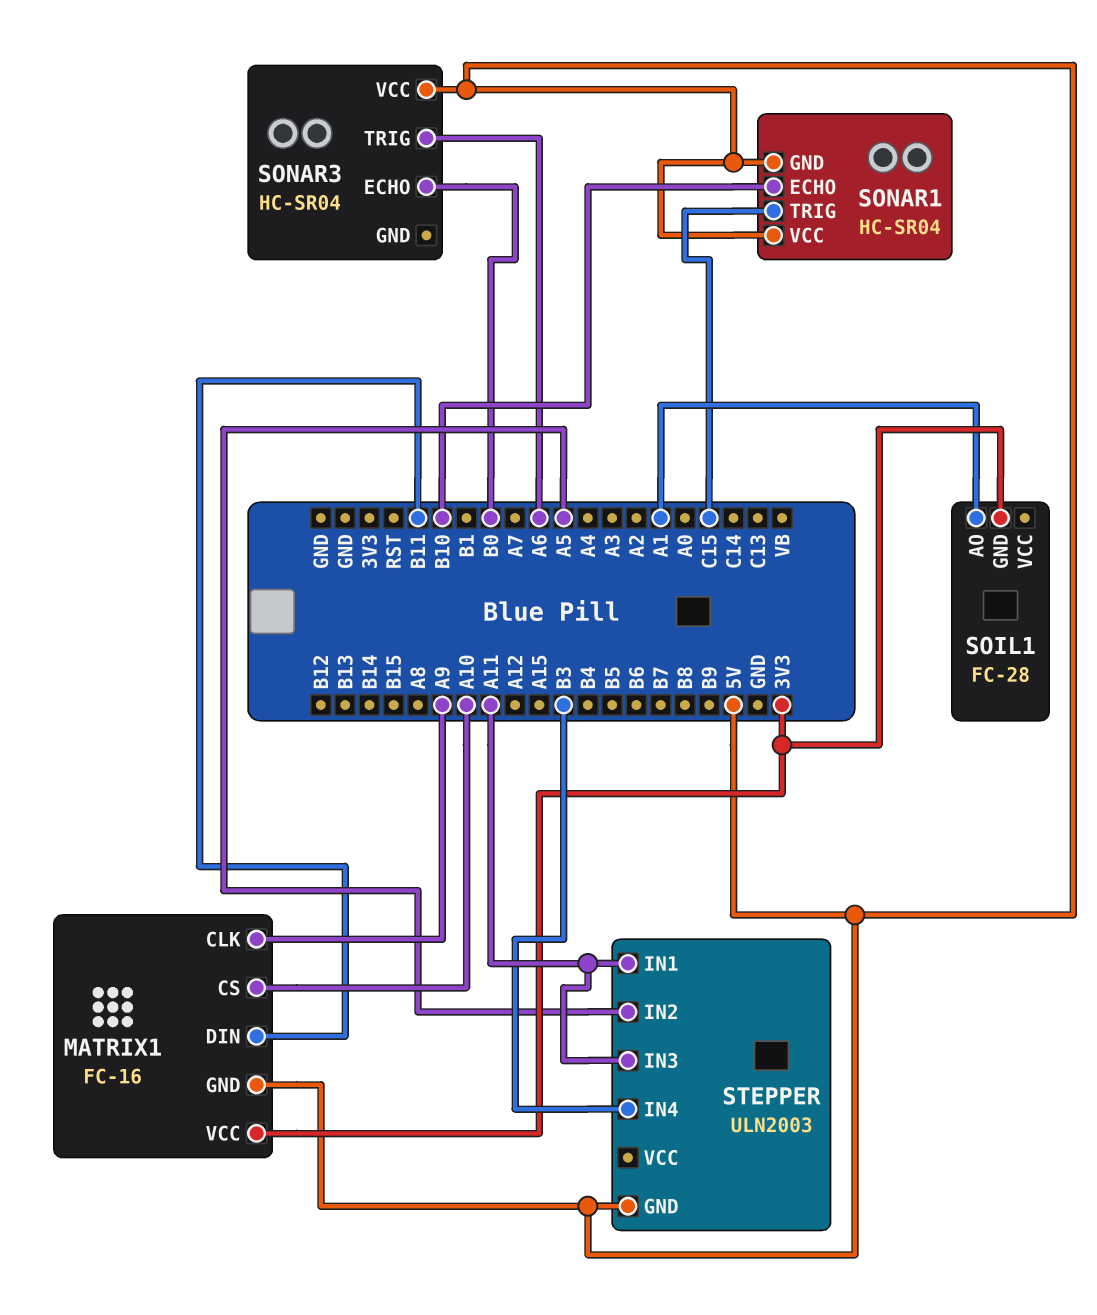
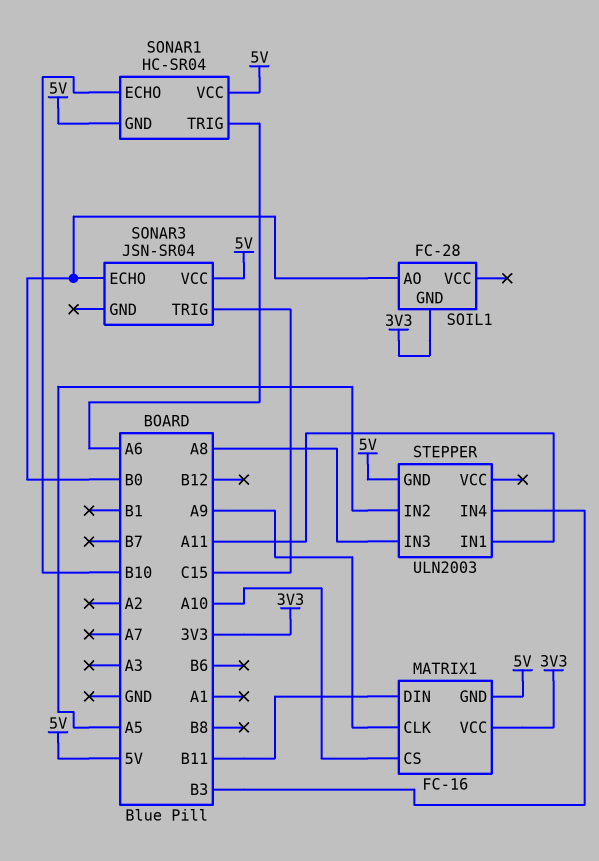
SOIL1 pin AO: A1 -> B0
SONAR1 pin TRIG: C15 -> A6
SONAR3: HC-SR04 -> JSN-SR04
SONAR3 pin TRIG: A6 -> C15
STEPPER pin IN3: A11 -> A8

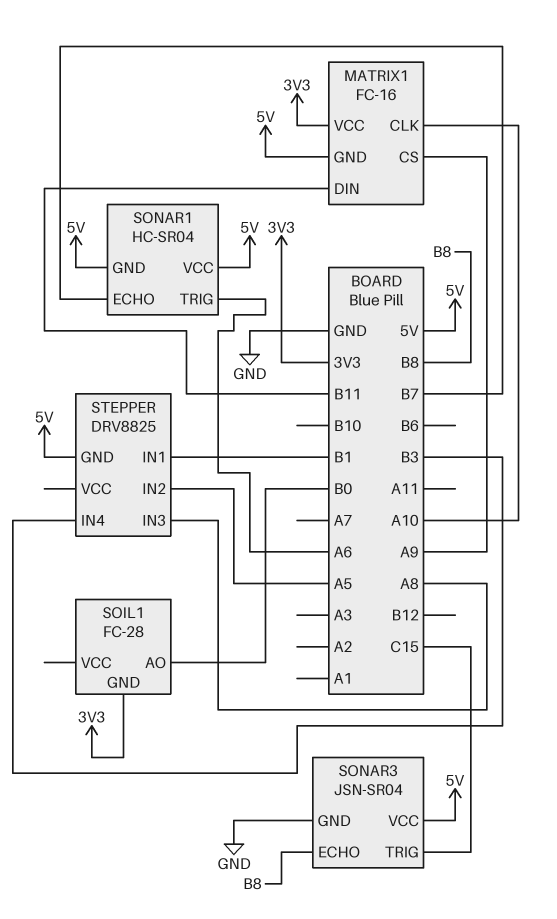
MATRIX1 pin CLK: A9 -> A10
MATRIX1 pin CS: A10 -> A9
SONAR1 pin ECHO: B10 -> B7
SONAR3 pin ECHO: B0 -> B8
SONAR3 pin GND: none -> GND
STEPPER: ULN2003 -> DRV8825
STEPPER pin IN1: A11 -> B1

